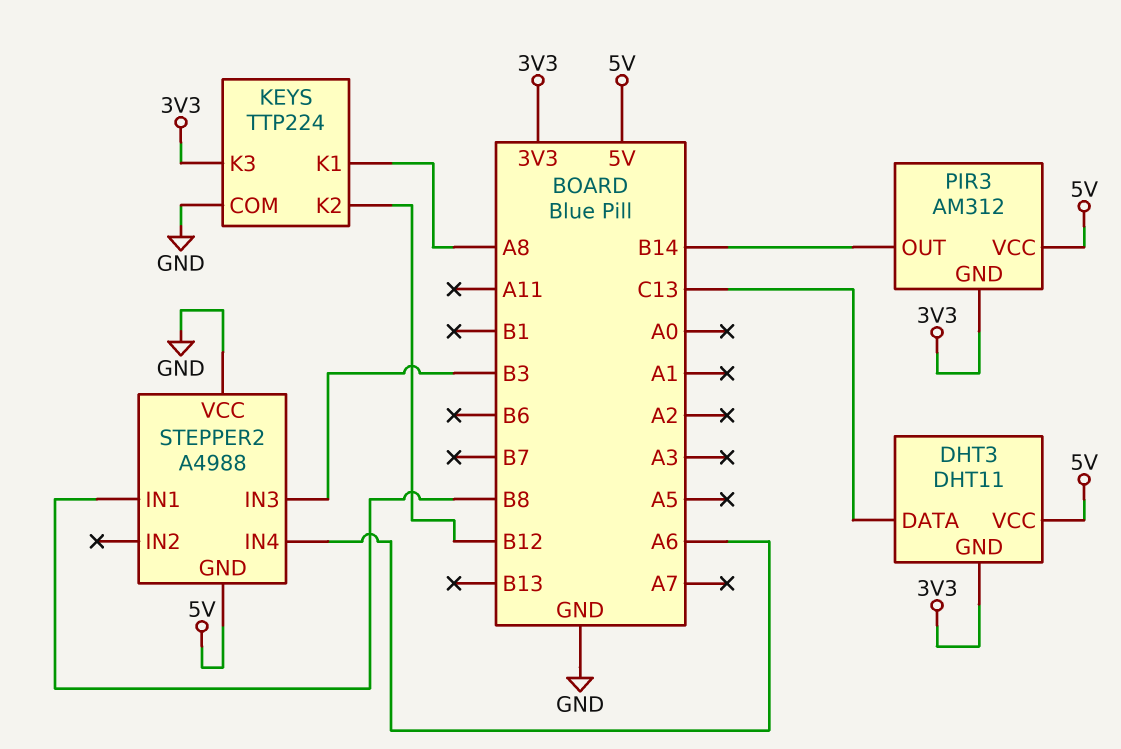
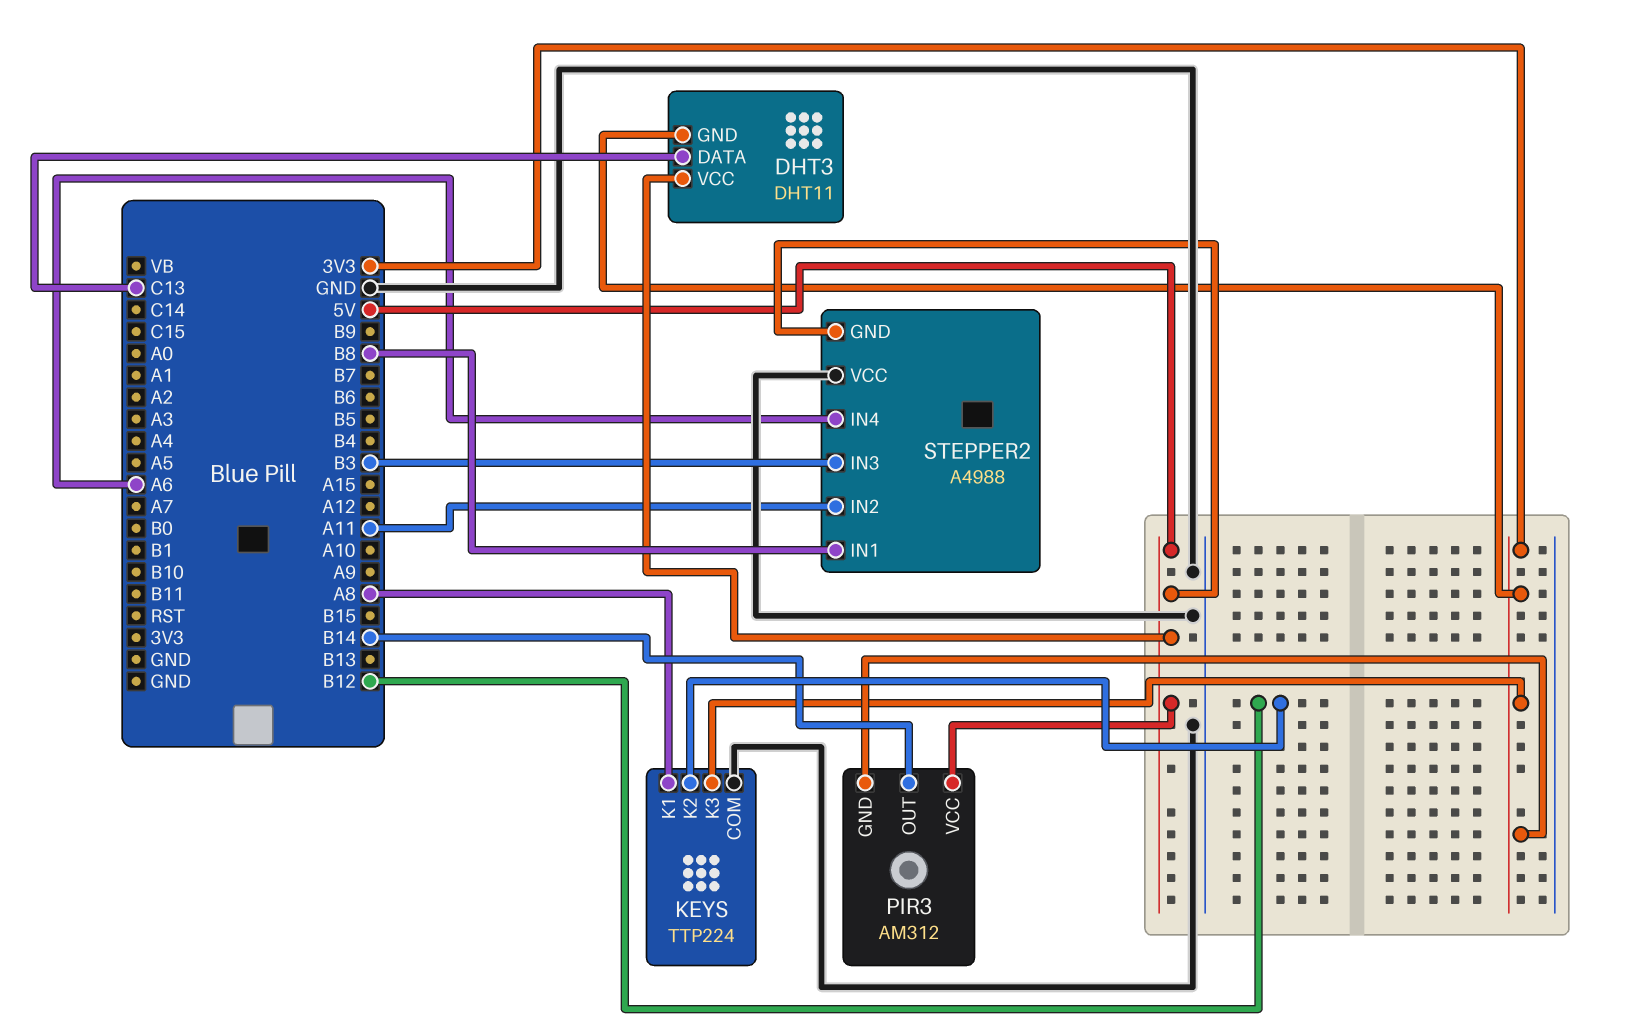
STEPPER2 pin IN2: none -> A11

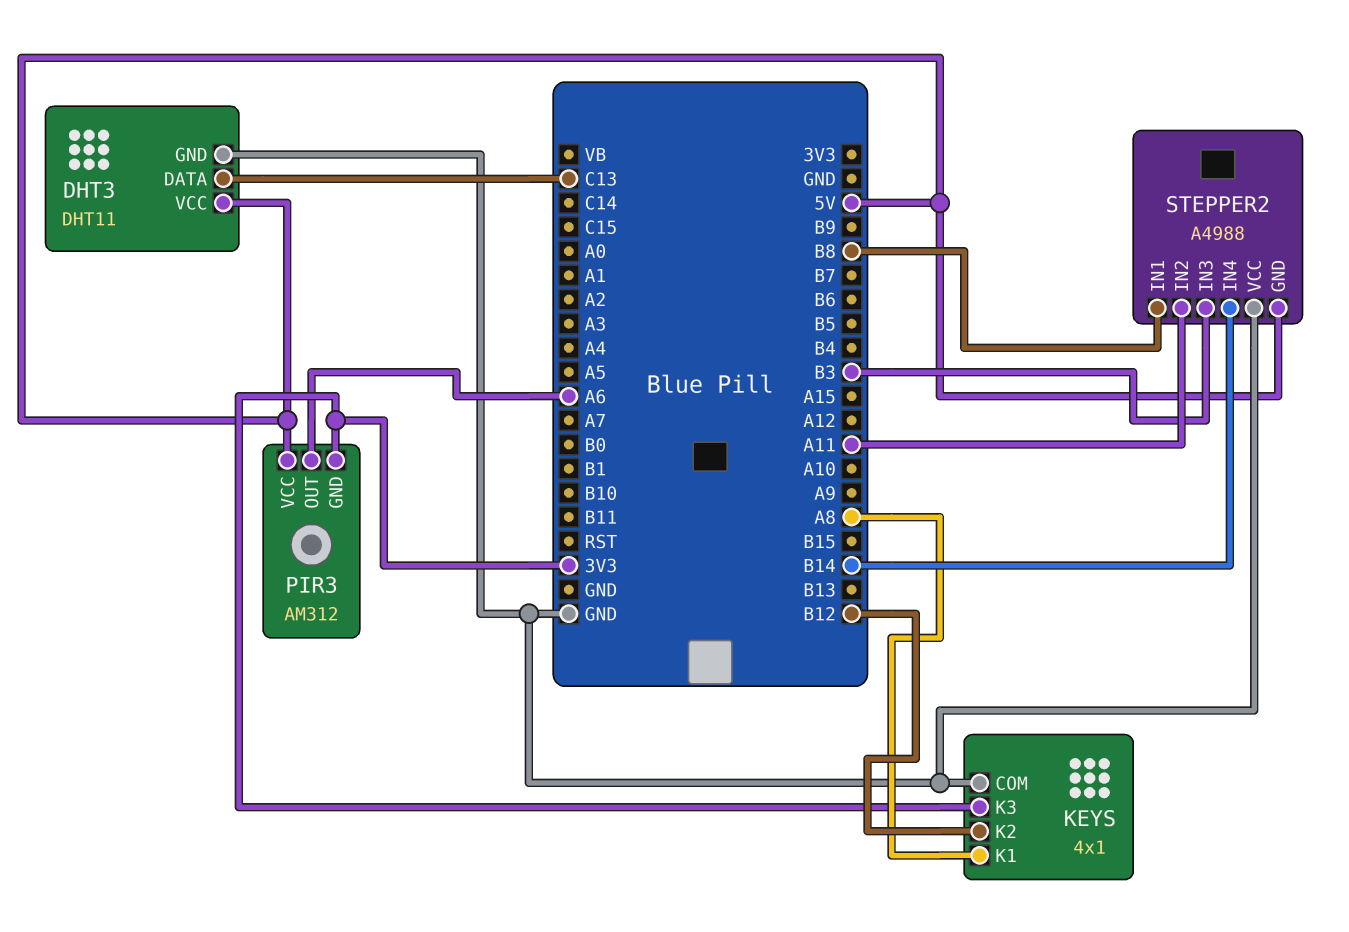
DHT3 pin GND: 3V3 -> GND
KEYS: TTP224 -> 4x1
PIR3 pin OUT: B14 -> A6
STEPPER2 pin IN4: A6 -> B14

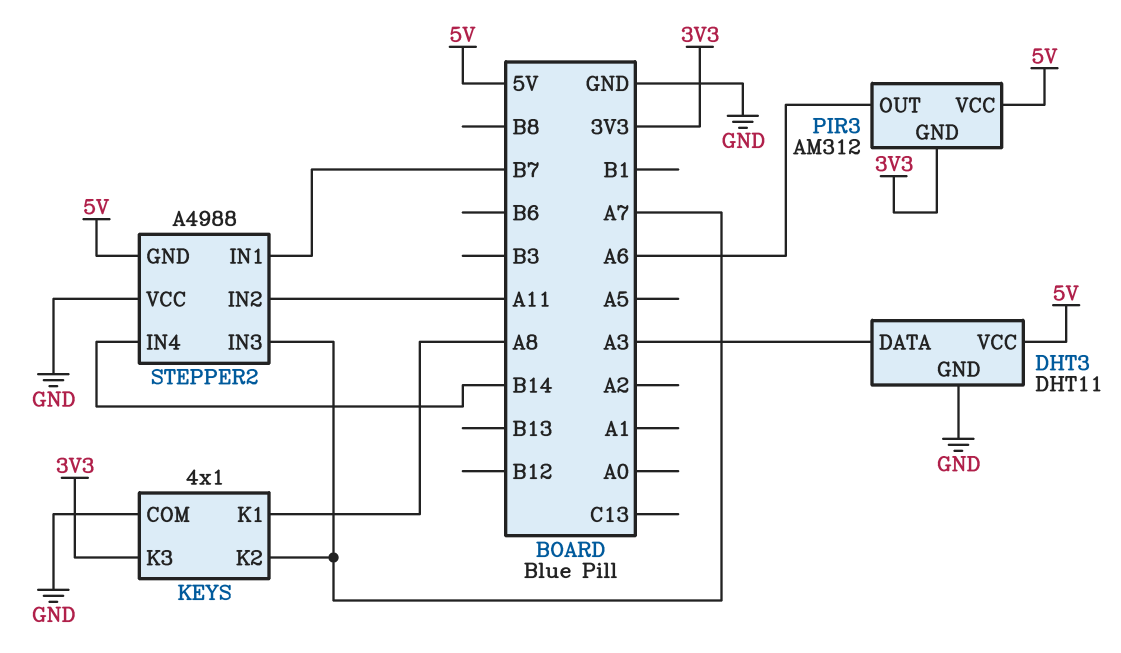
DHT3 pin DATA: C13 -> A3
KEYS pin K2: B12 -> A7
STEPPER2 pin IN1: B8 -> B7
STEPPER2 pin IN3: B3 -> A7

